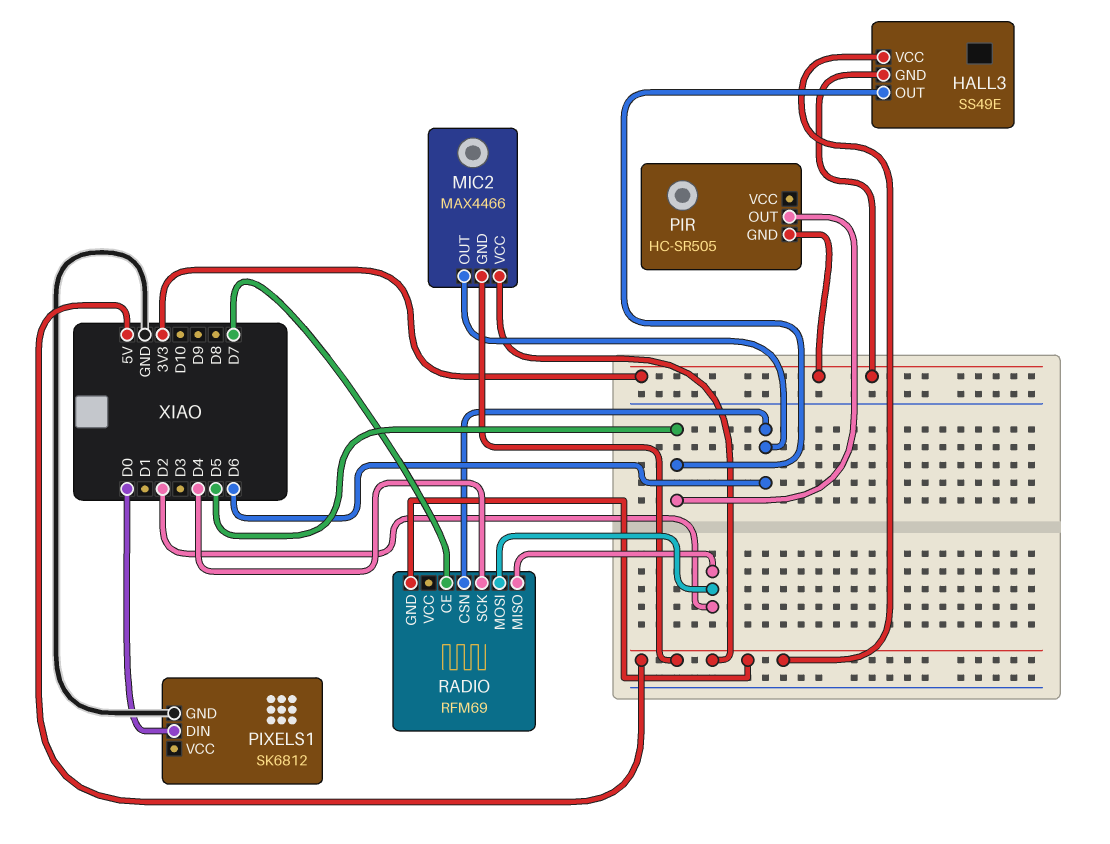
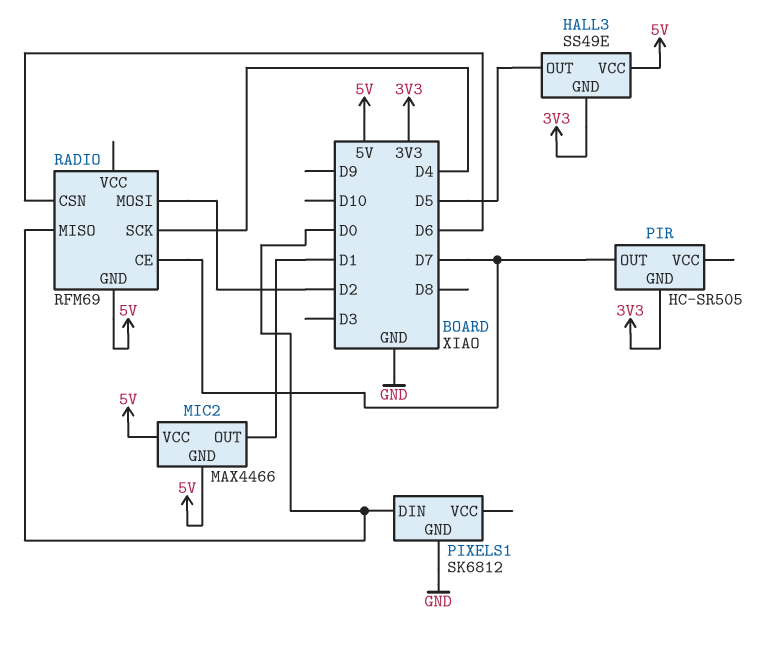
MIC2 pin OUT: D6 -> D1
PIR pin OUT: D5 -> D7
RADIO pin MISO: D2 -> D0

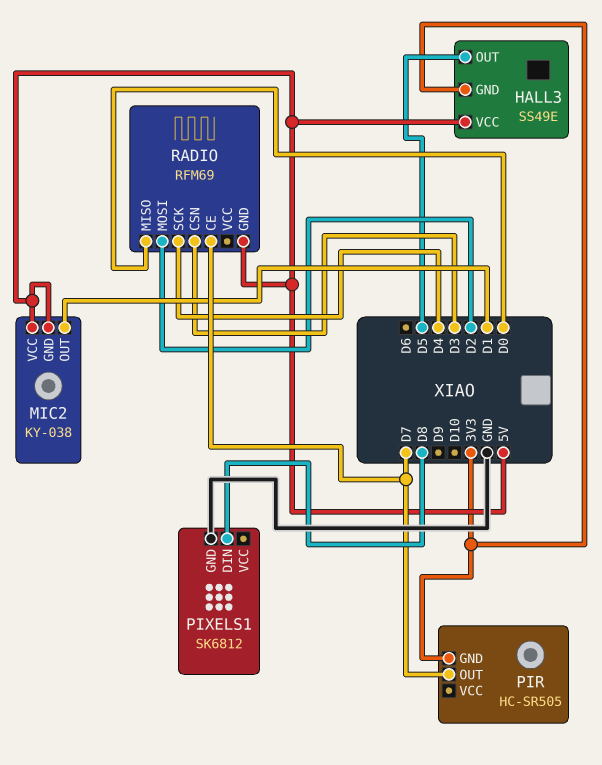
MIC2: MAX4466 -> KY-038
PIXELS1 pin DIN: D0 -> D8
RADIO pin CSN: D6 -> D3

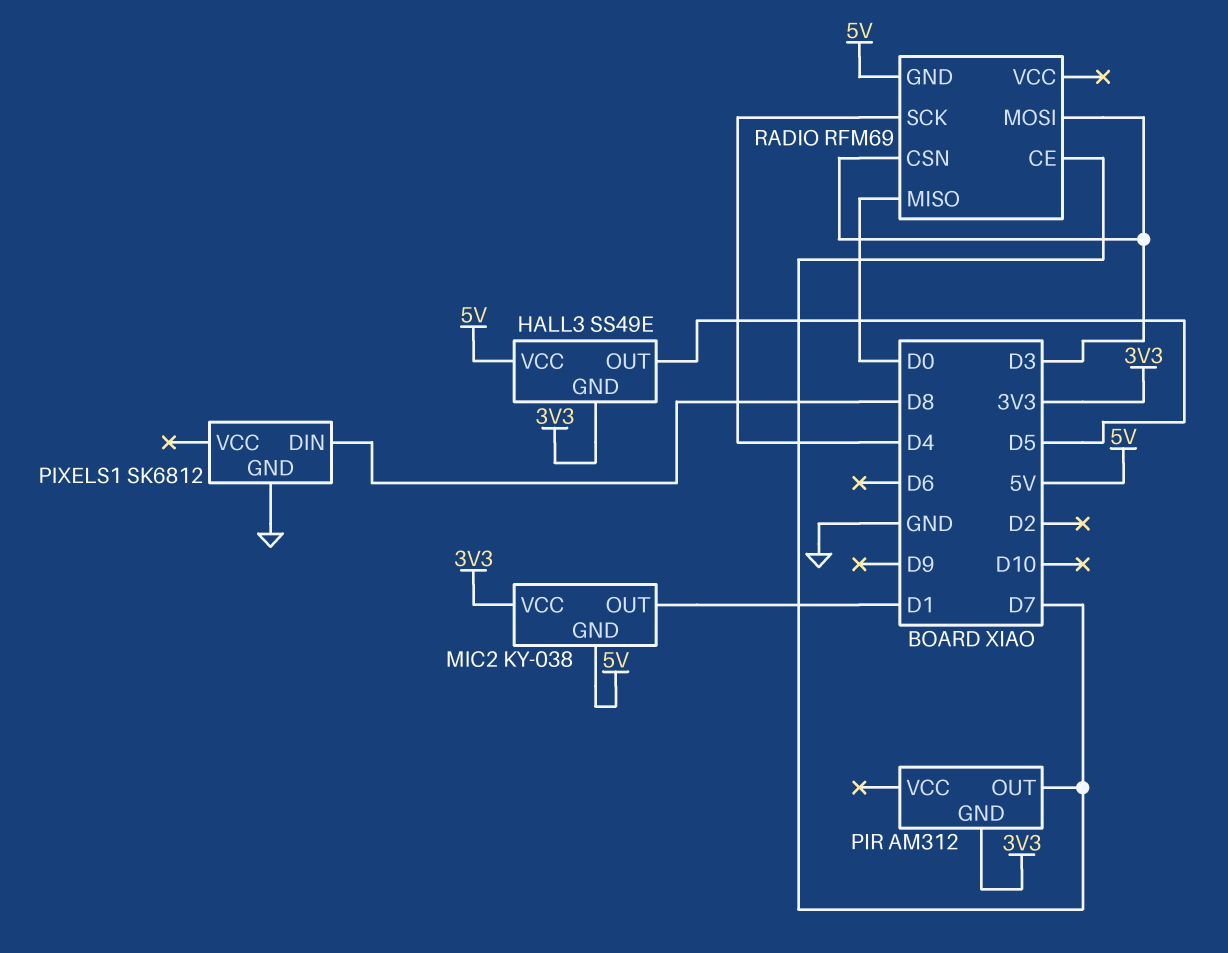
MIC2 pin VCC: 5V -> 3V3
PIR: HC-SR505 -> AM312
RADIO pin MOSI: D2 -> D3

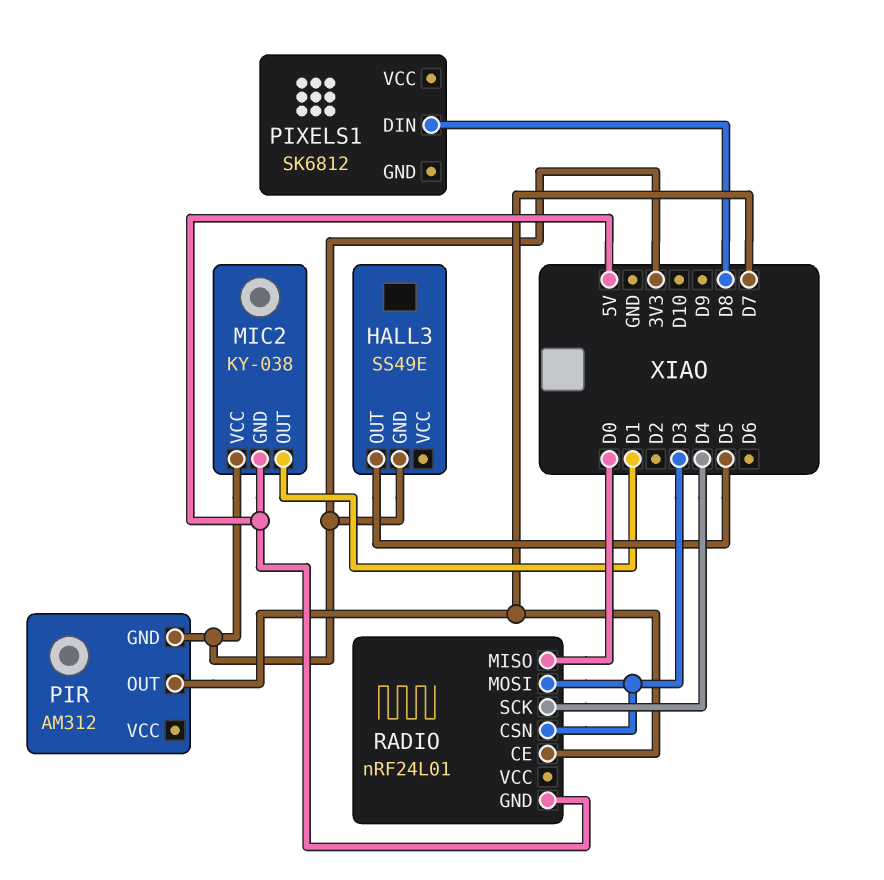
HALL3 pin VCC: 5V -> none
PIXELS1 pin GND: GND -> none
RADIO: RFM69 -> nRF24L01

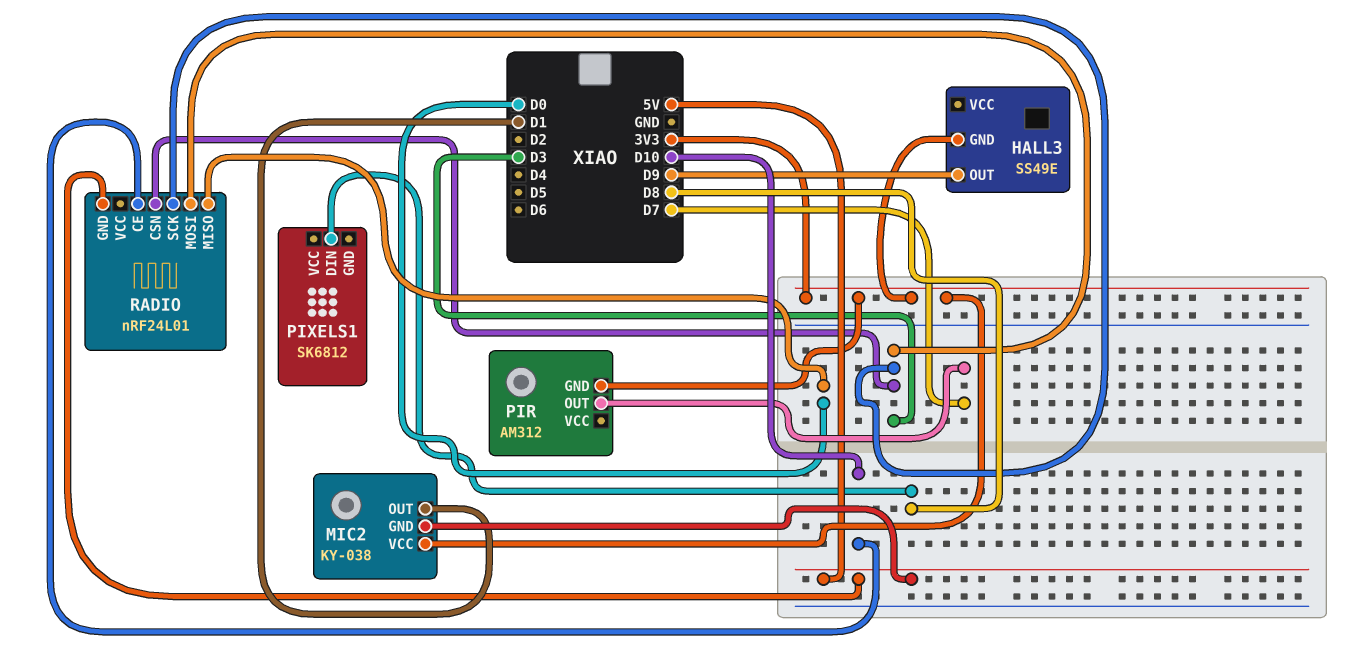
HALL3 pin OUT: D5 -> D9
RADIO pin CE: D7 -> D10
RADIO pin SCK: D4 -> D3

